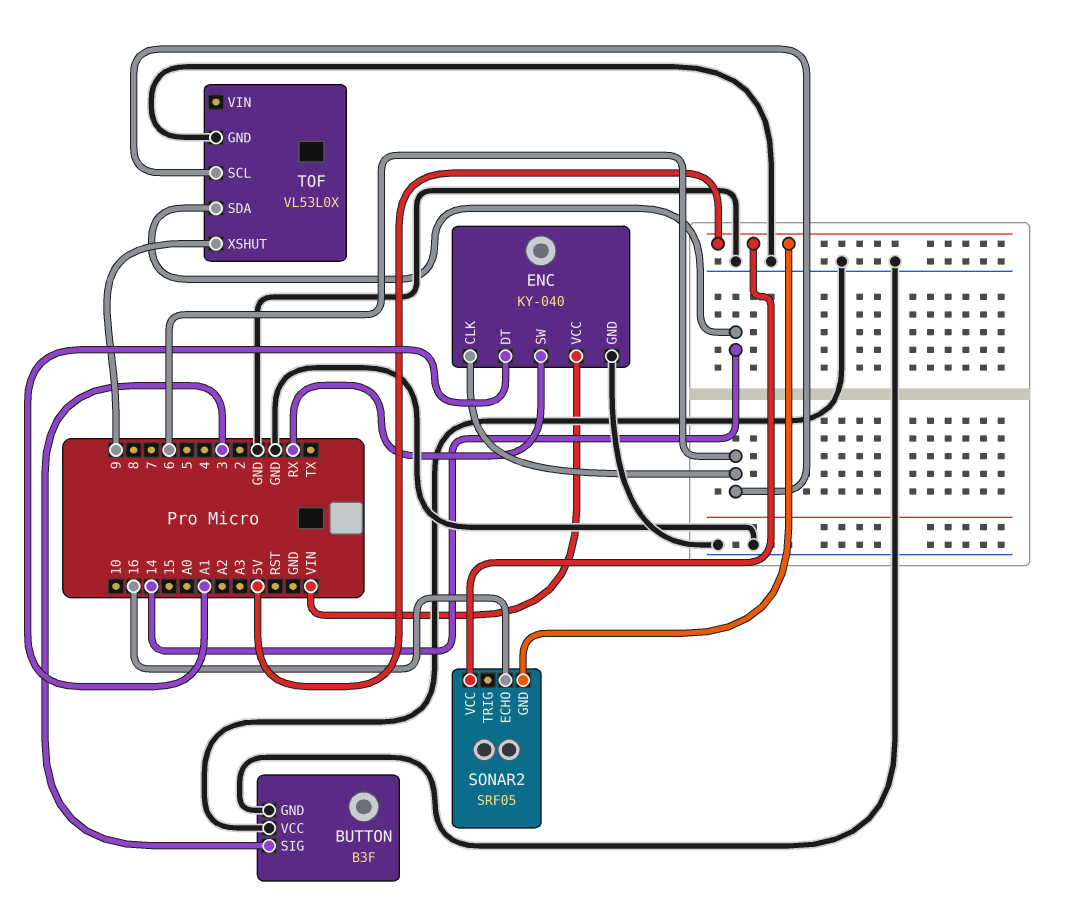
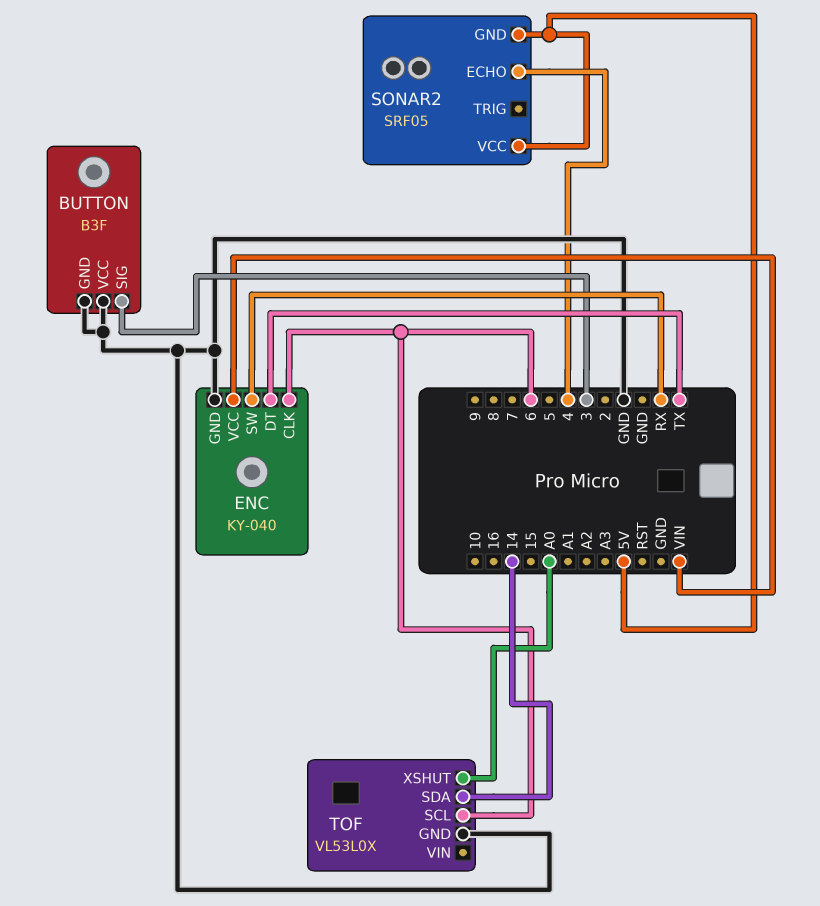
ENC pin DT: A1 -> TX
SONAR2 pin ECHO: 16 -> 4
TOF pin XSHUT: 9 -> A0

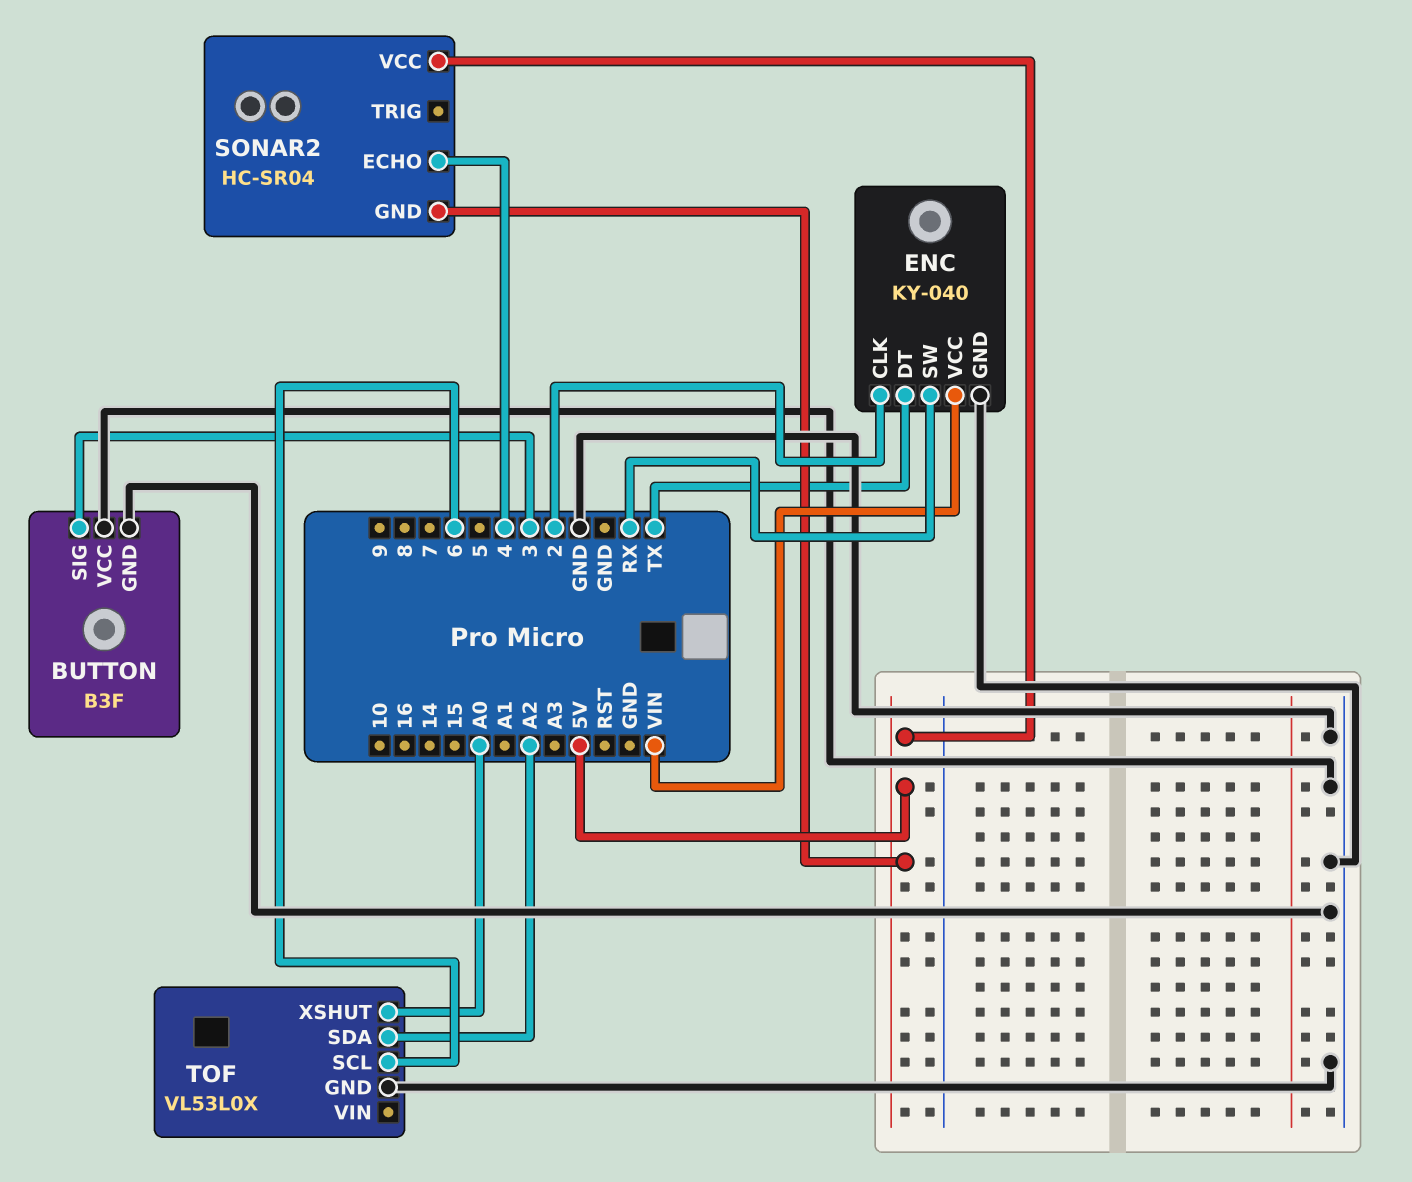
ENC pin CLK: 6 -> 2
SONAR2: SRF05 -> HC-SR04
TOF pin SDA: 14 -> A2

